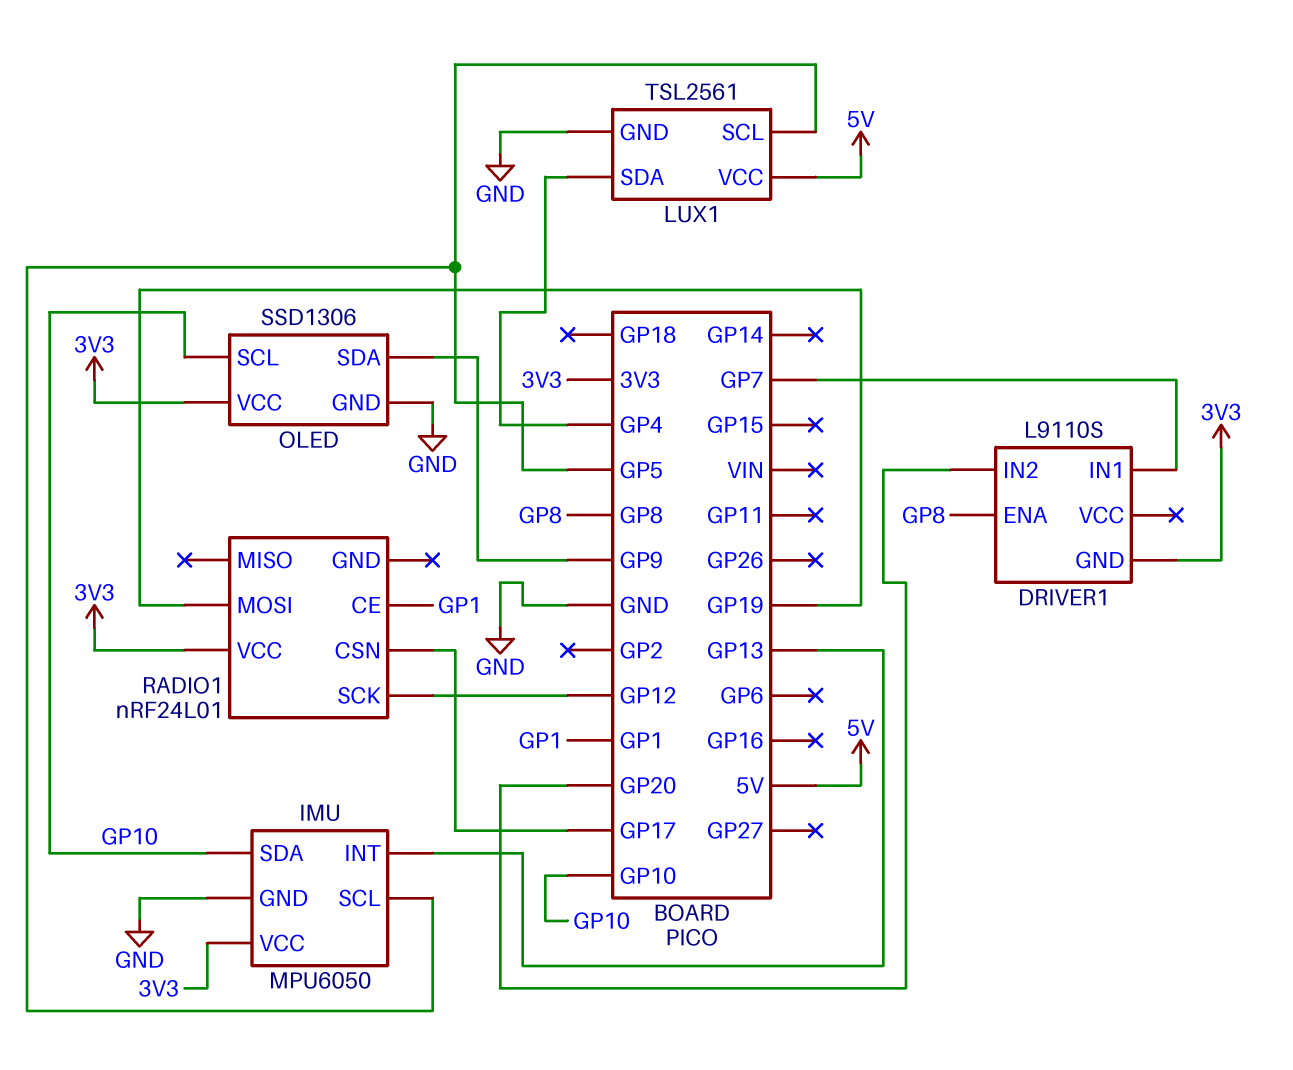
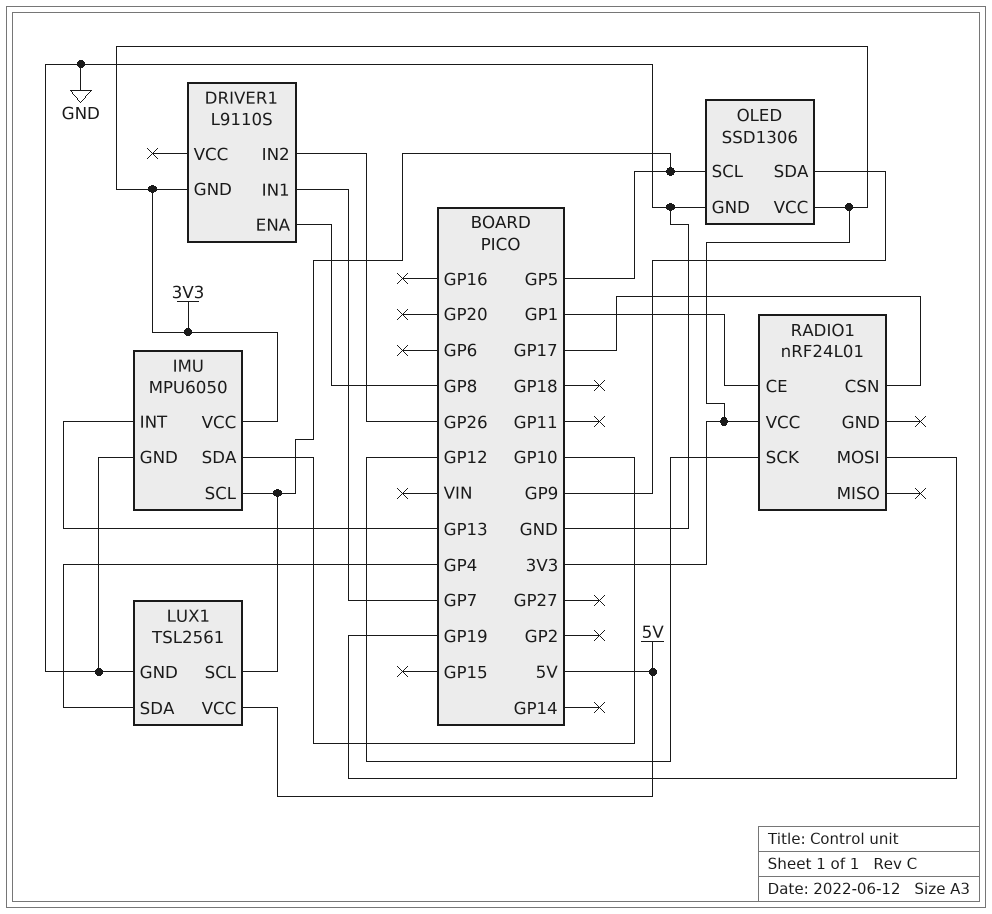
DRIVER1 pin IN2: GP20 -> GP26
OLED pin SCL: GP10 -> GP5

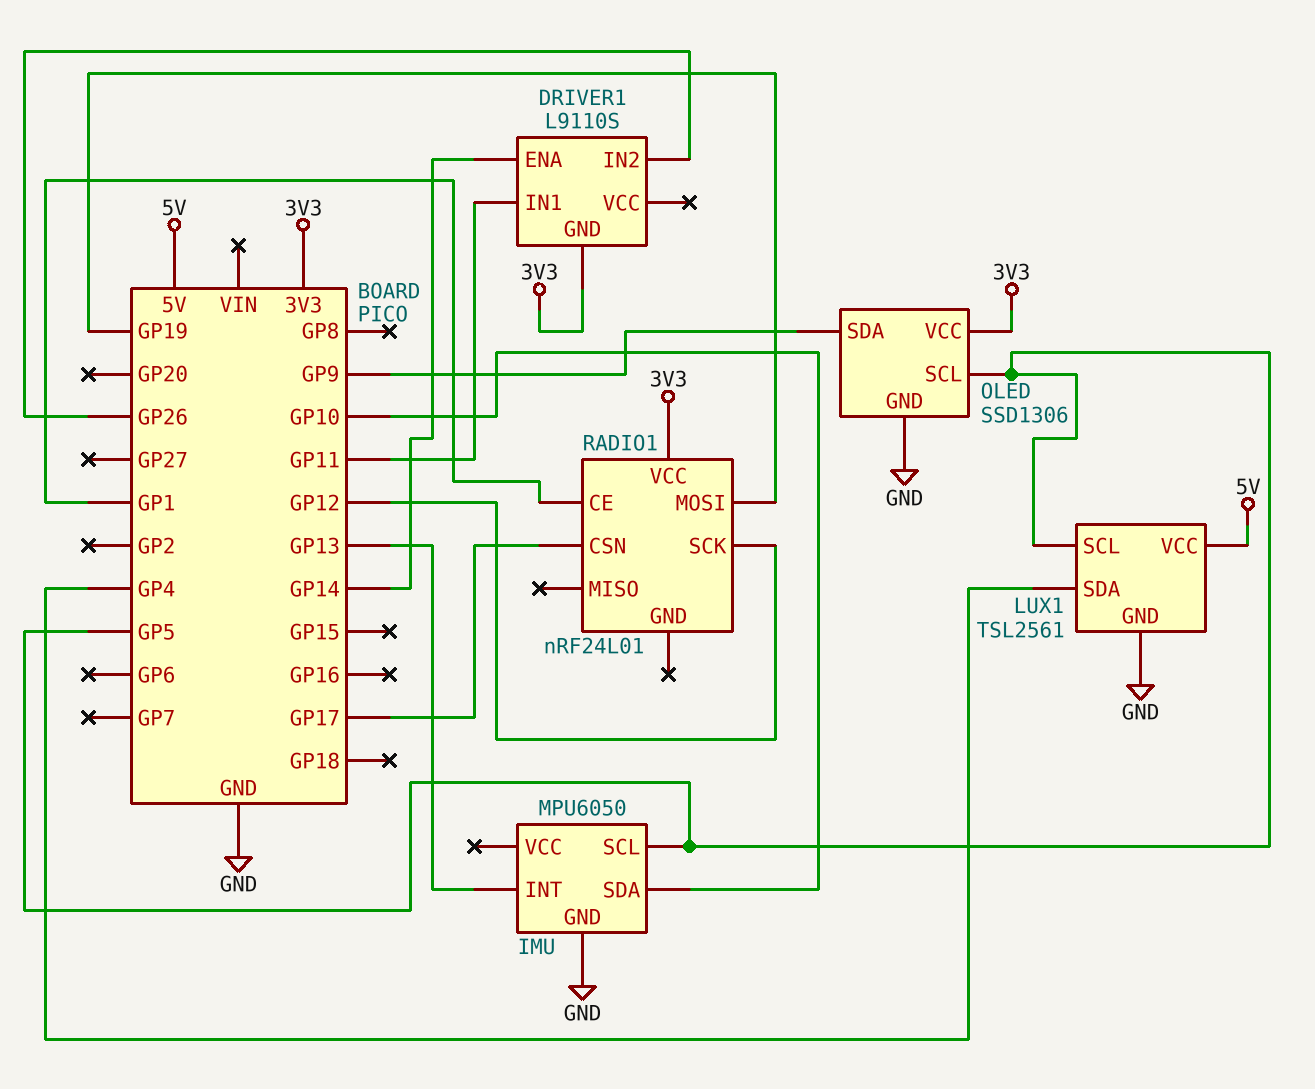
DRIVER1 pin ENA: GP8 -> GP14
DRIVER1 pin IN1: GP7 -> GP11
IMU pin VCC: 3V3 -> none

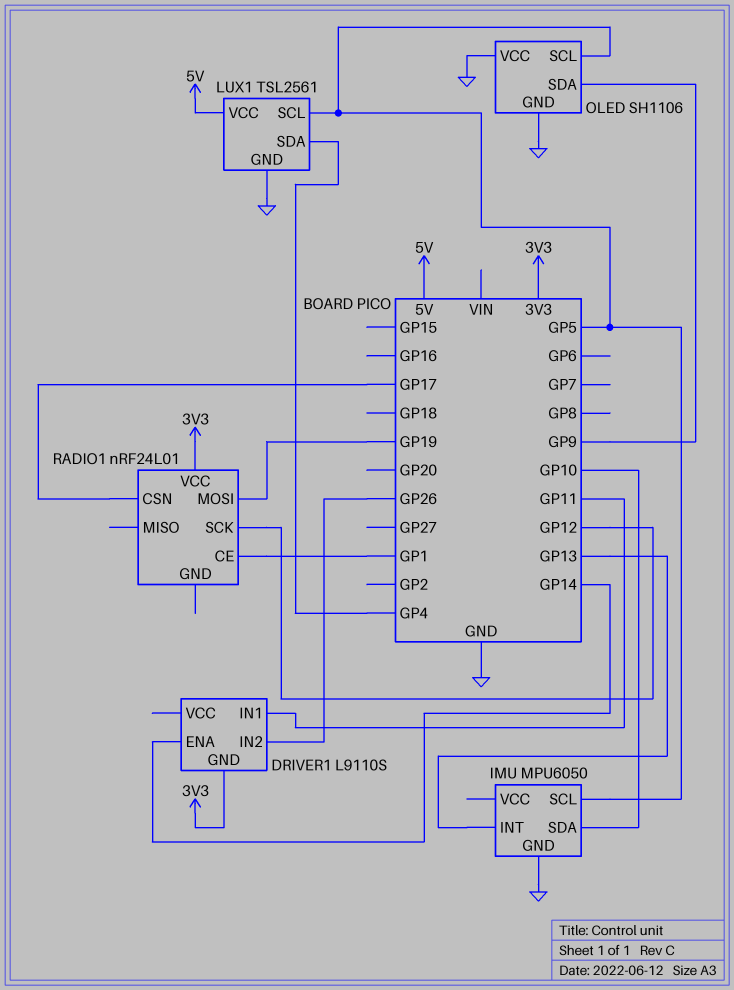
OLED: SSD1306 -> SH1106
OLED pin VCC: 3V3 -> GND

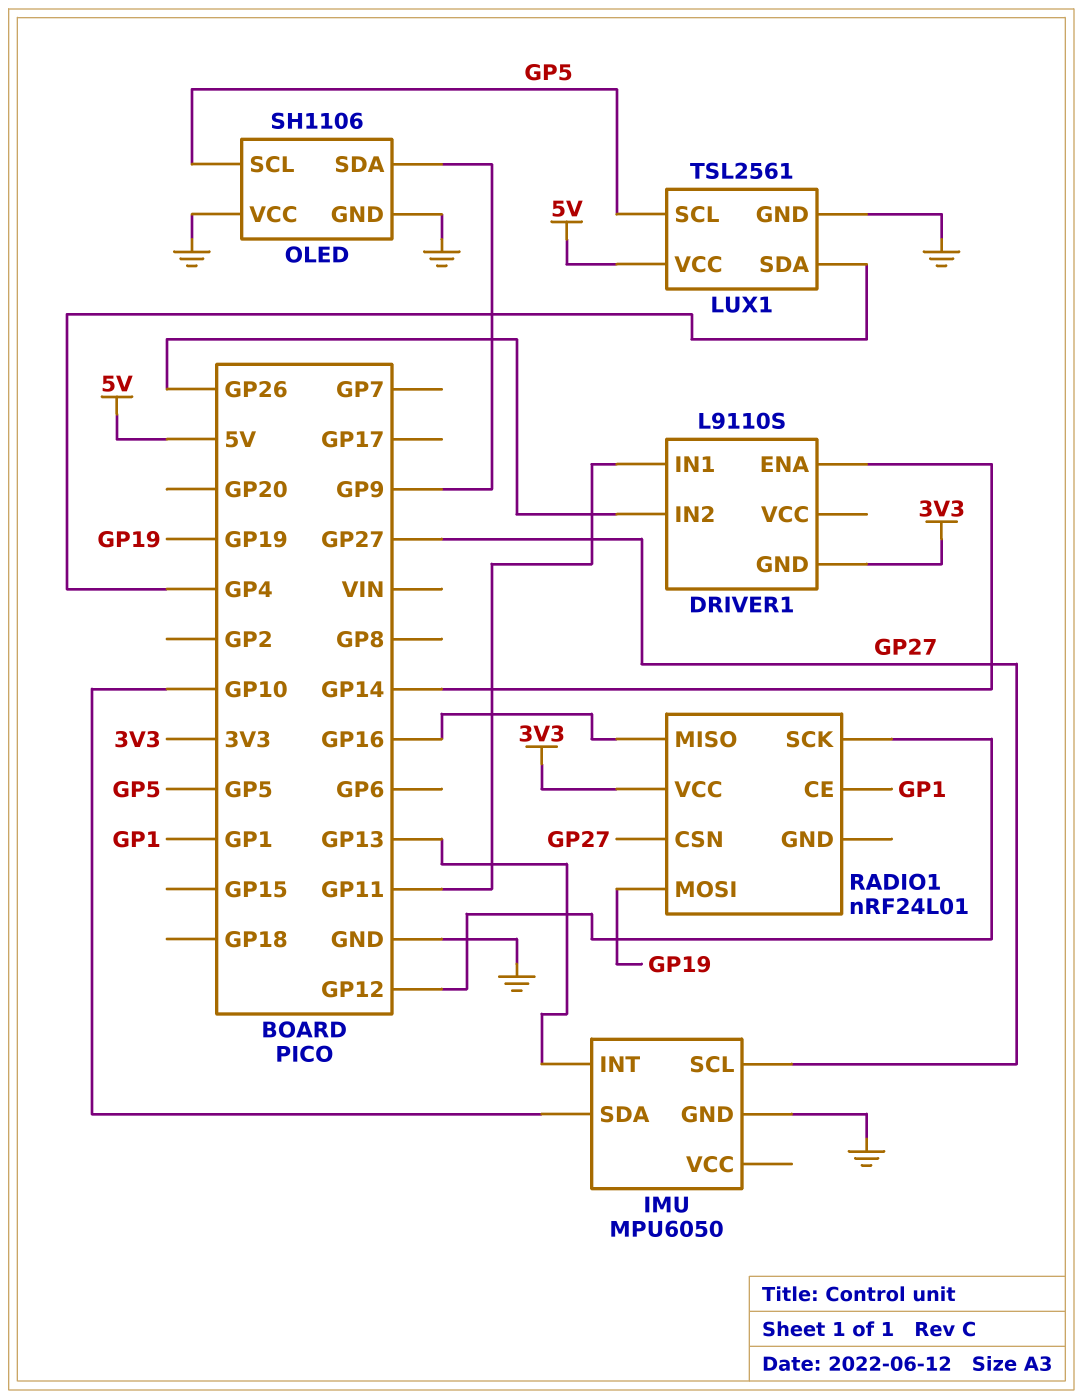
IMU pin SCL: GP5 -> GP27
RADIO1 pin CSN: GP17 -> GP27
RADIO1 pin MISO: none -> GP16

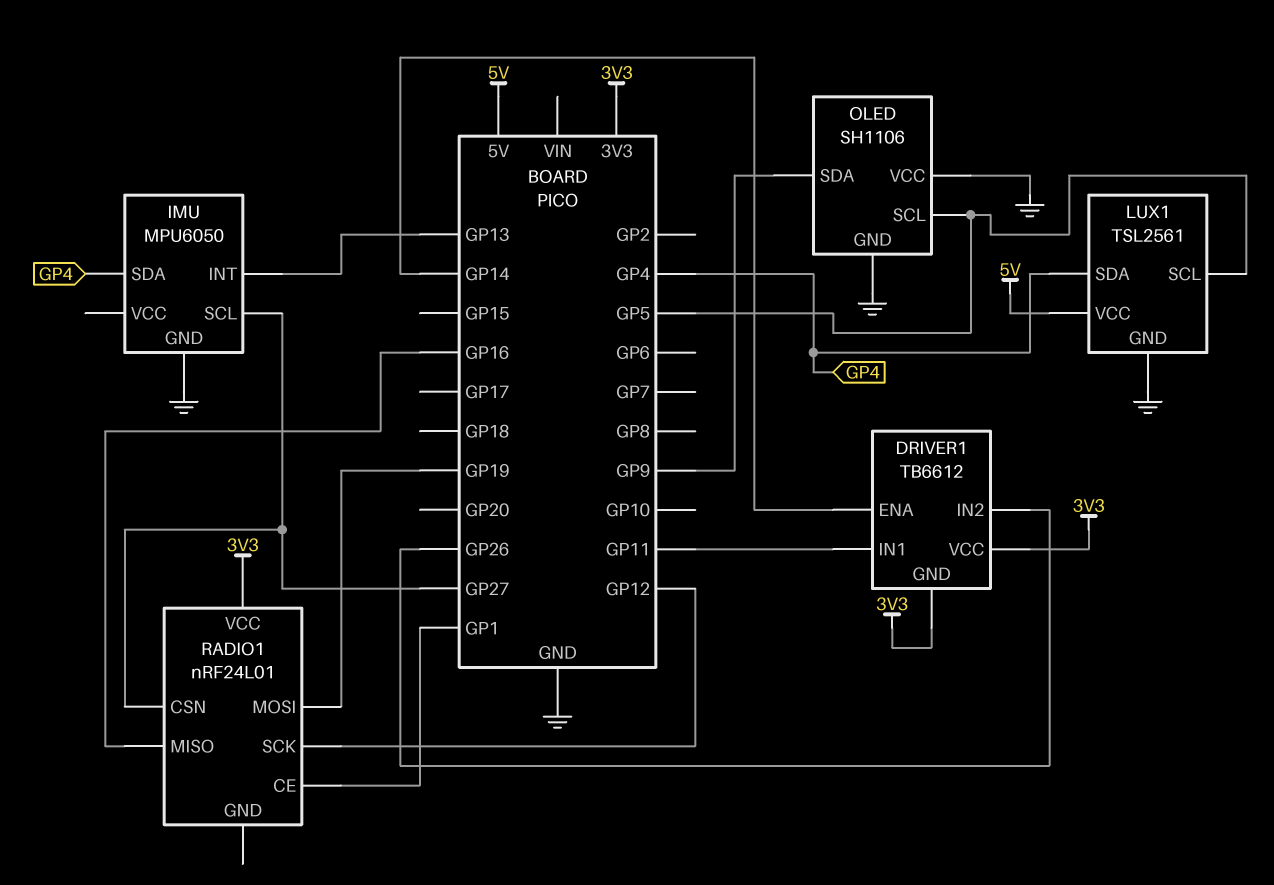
DRIVER1: L9110S -> TB6612
DRIVER1 pin VCC: none -> 3V3
IMU pin SDA: GP10 -> GP4

